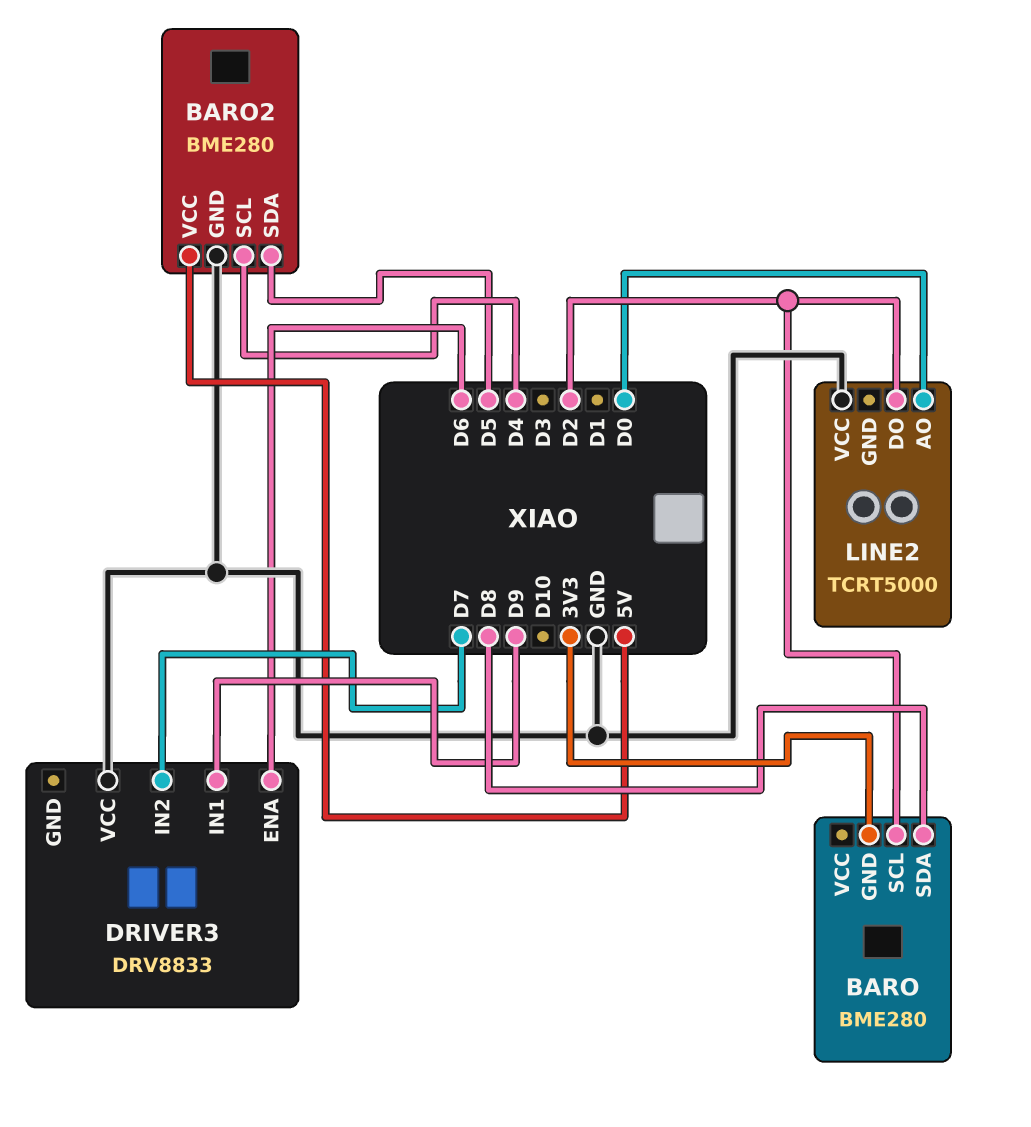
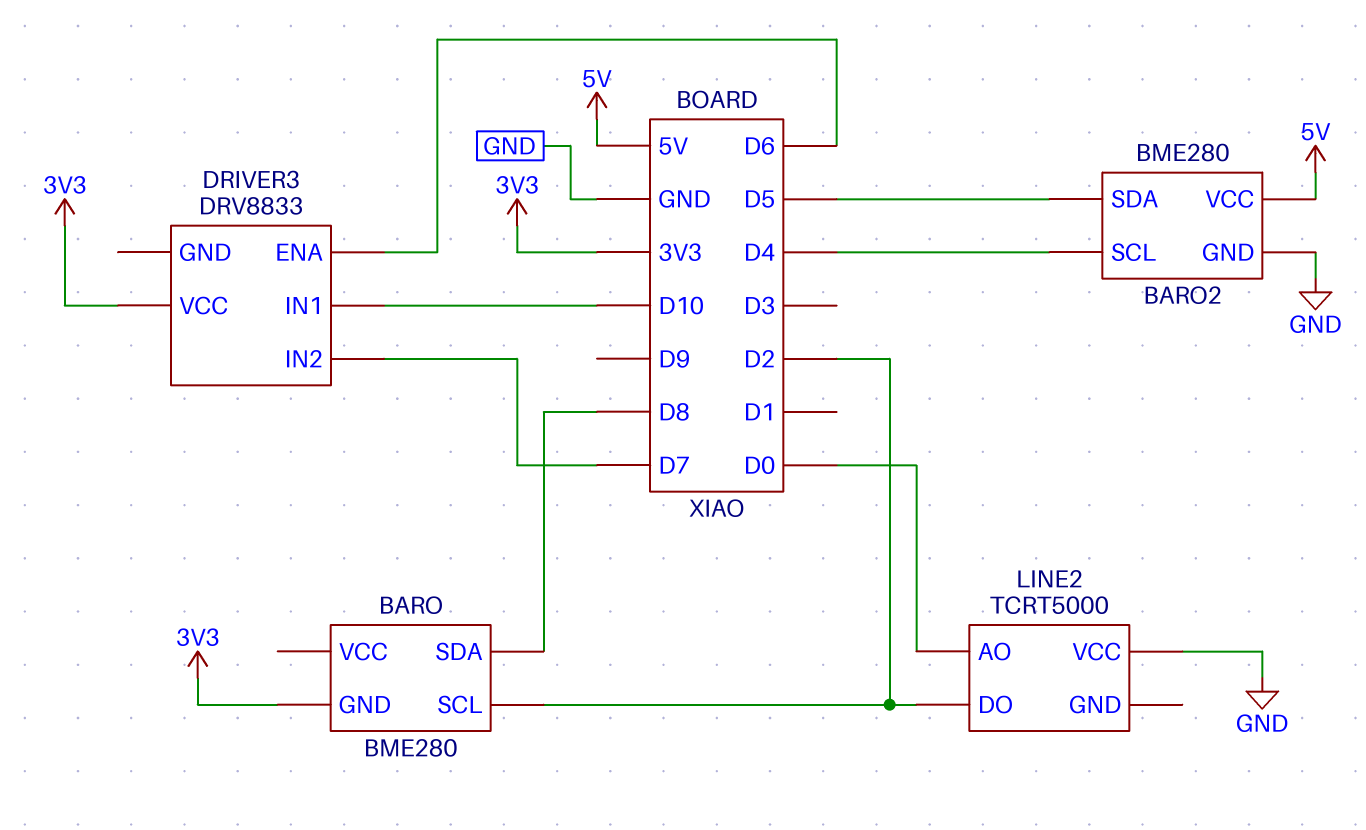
DRIVER3 pin IN1: D9 -> D10
DRIVER3 pin VCC: GND -> 3V3

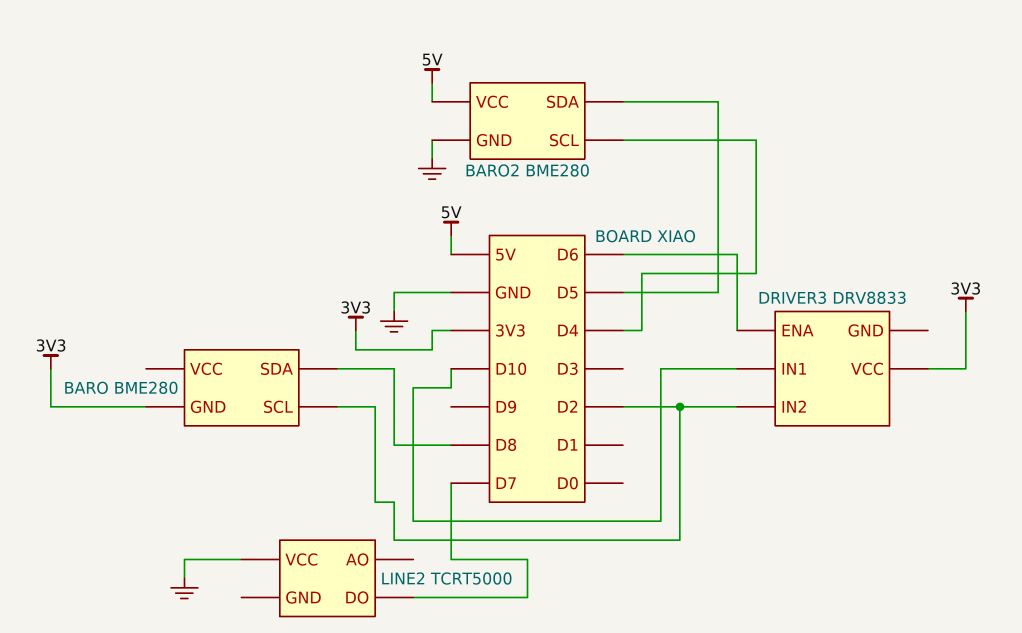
DRIVER3 pin IN2: D7 -> D2
LINE2 pin AO: D0 -> none
LINE2 pin DO: D2 -> D7

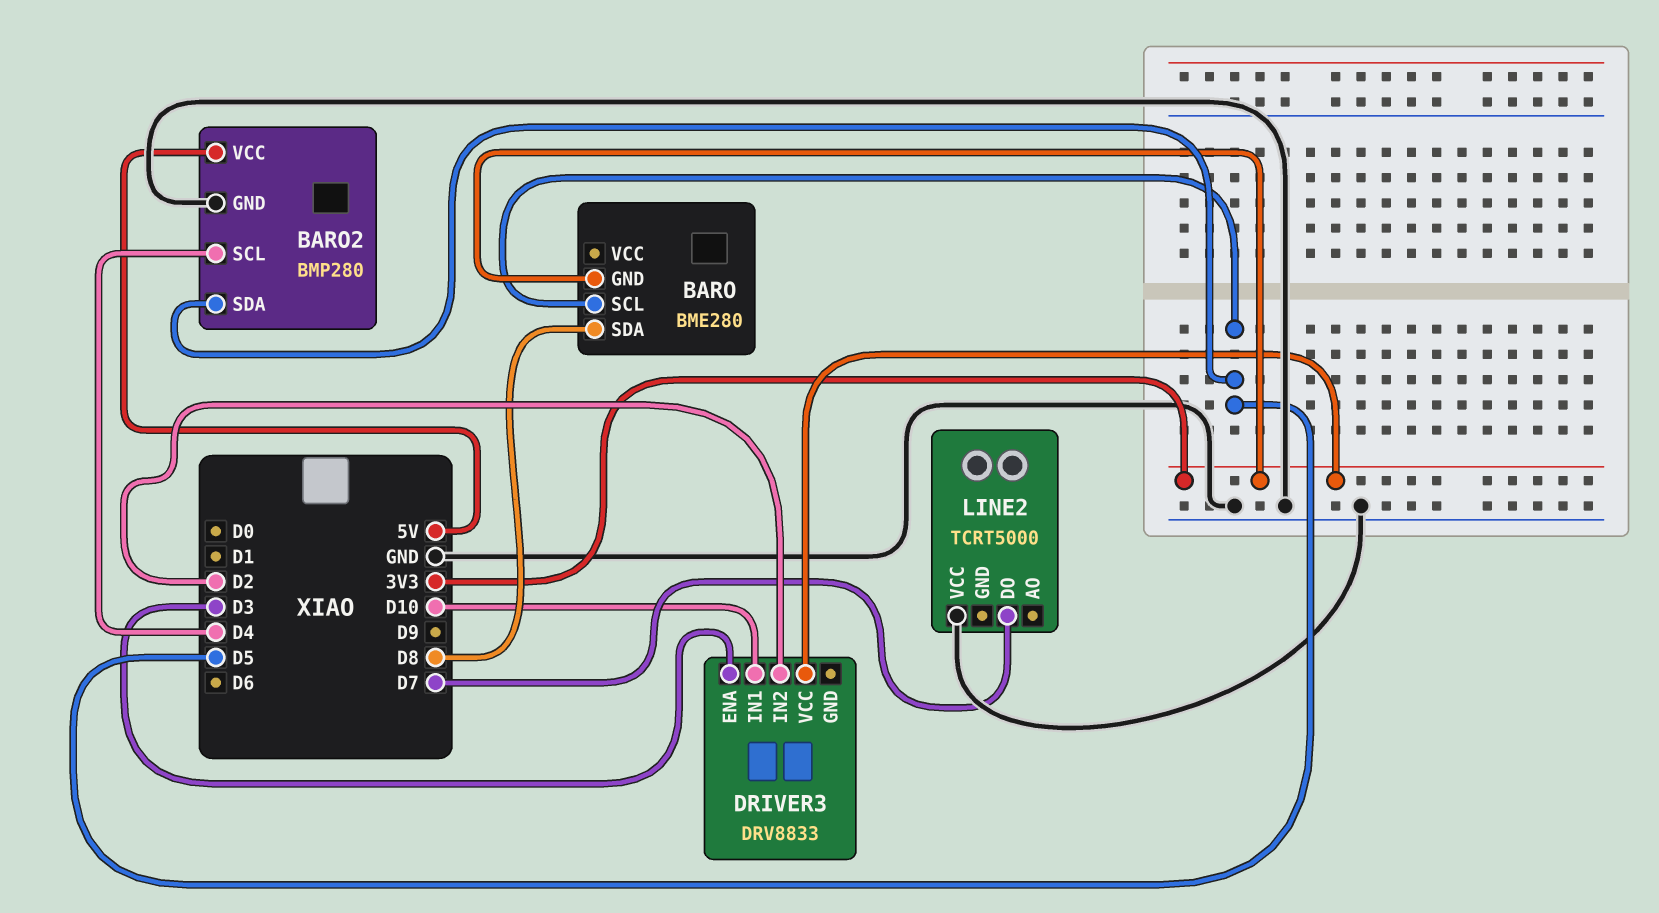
BARO pin SCL: D2 -> D5
BARO2: BME280 -> BMP280
DRIVER3 pin ENA: D6 -> D3

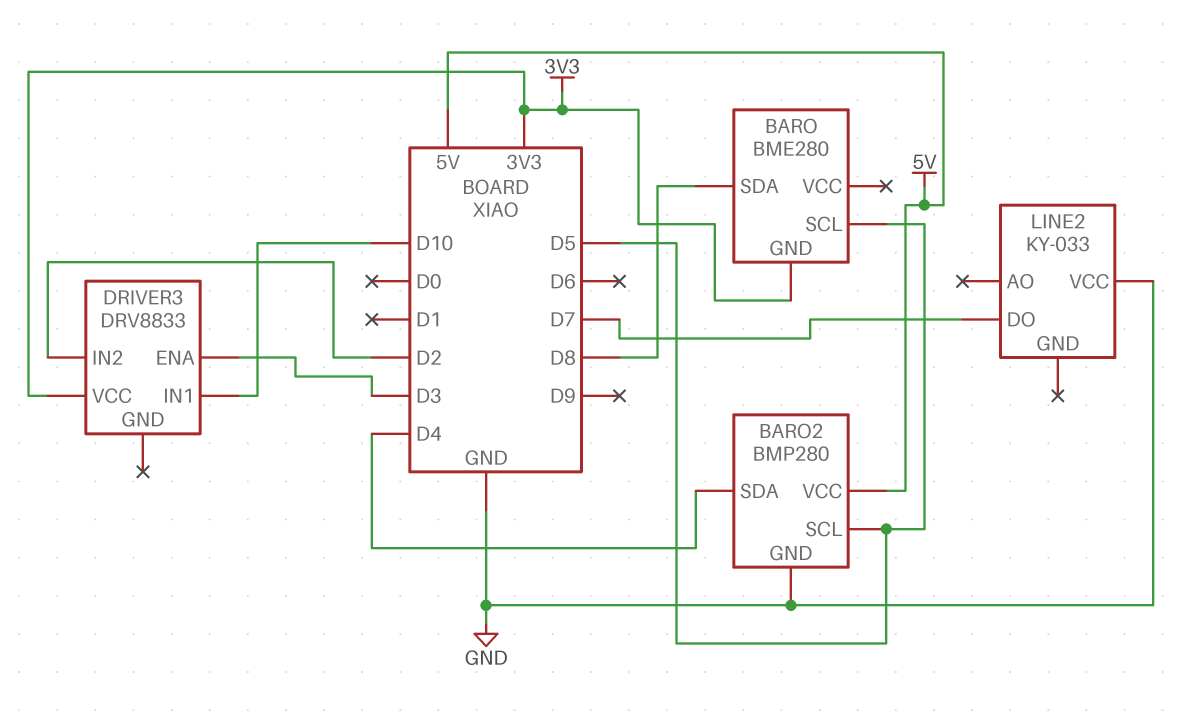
BARO2 pin SCL: D4 -> D5
BARO2 pin SDA: D5 -> D4
LINE2: TCRT5000 -> KY-033

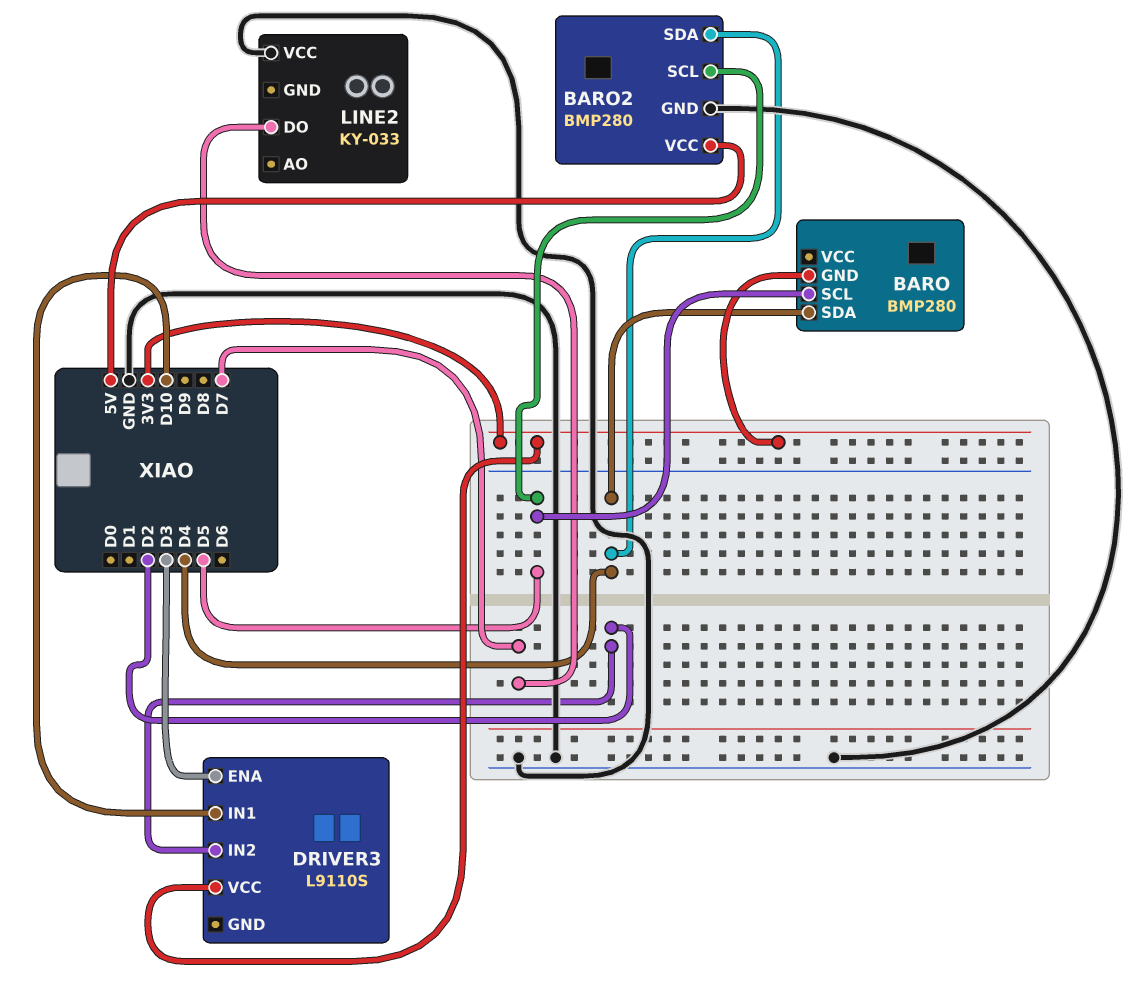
BARO: BME280 -> BMP280
BARO pin SDA: D8 -> D4
DRIVER3: DRV8833 -> L9110S

